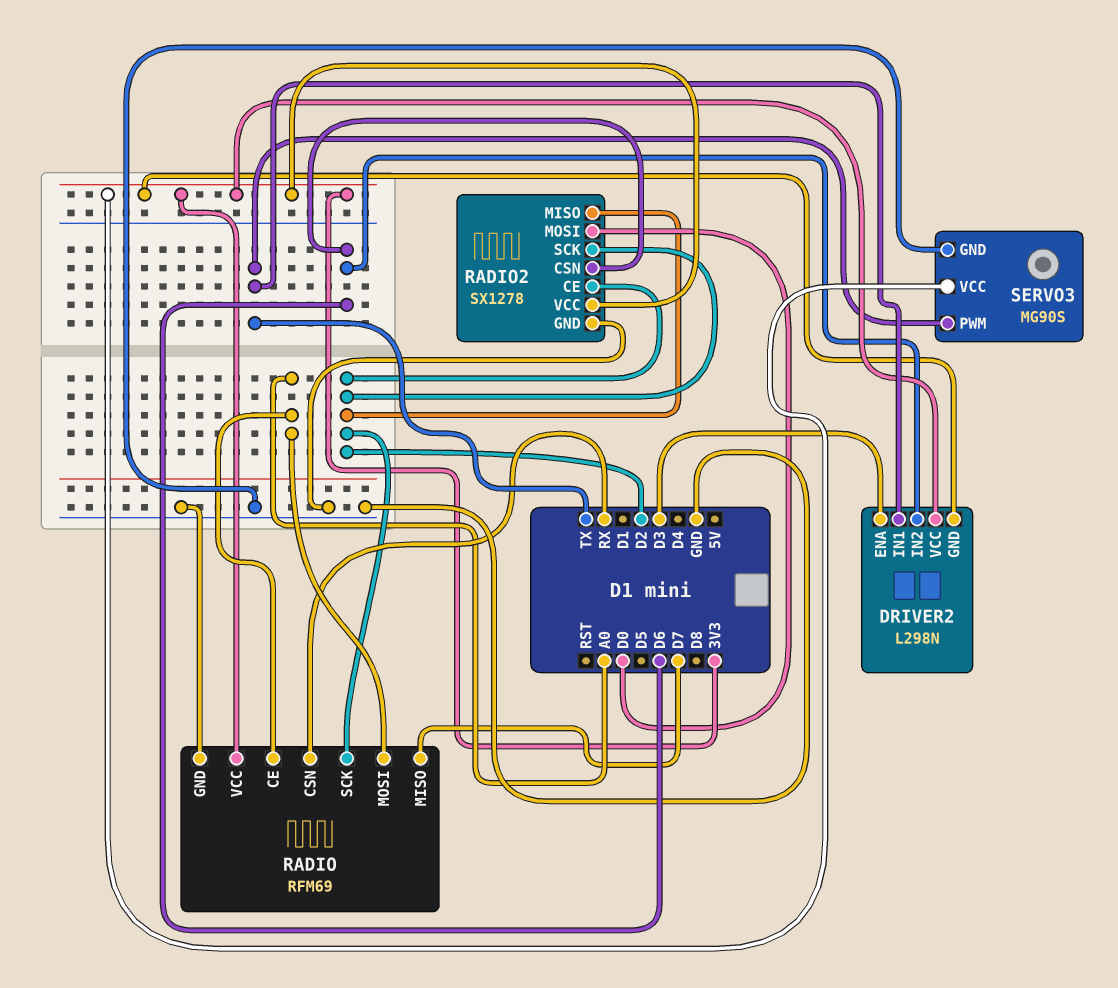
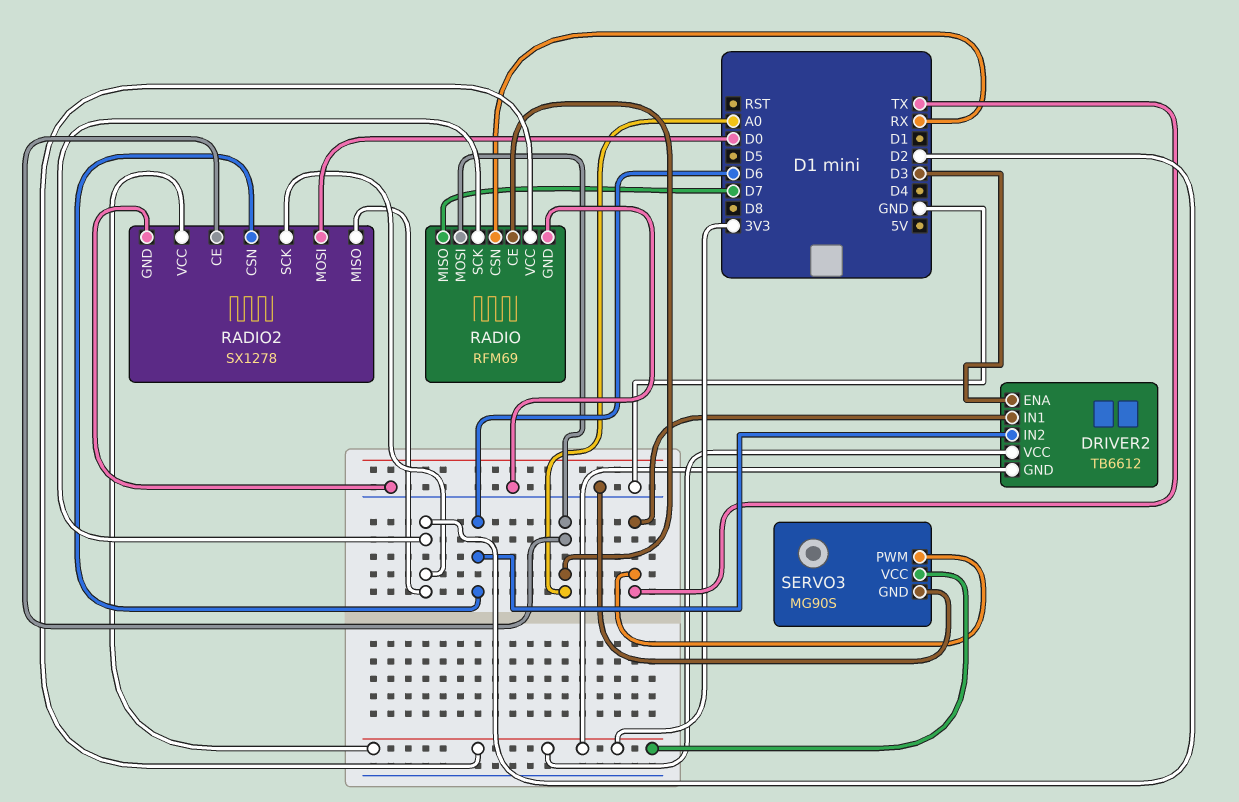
DRIVER2: L298N -> TB6612
RADIO2 pin CE: D2 -> A0

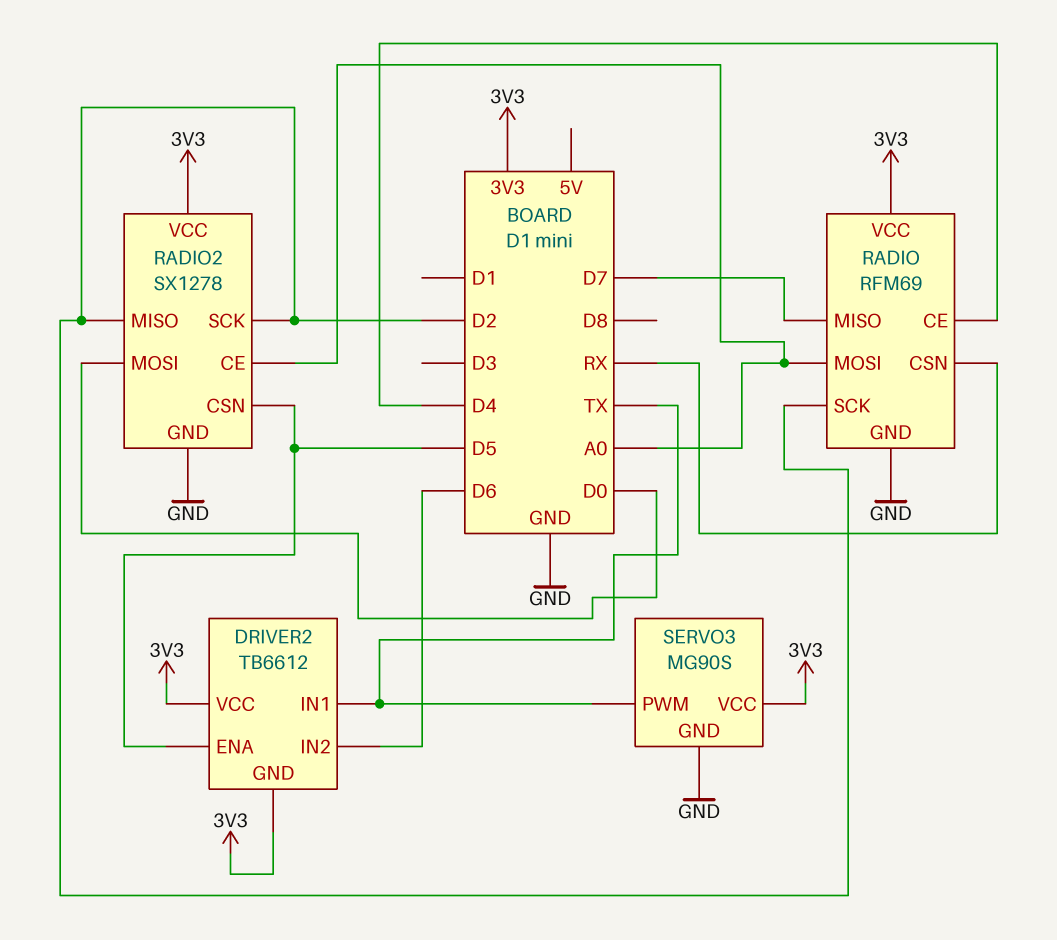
DRIVER2 pin ENA: D3 -> D5
RADIO pin CE: A0 -> D4
RADIO2 pin CSN: D6 -> D5

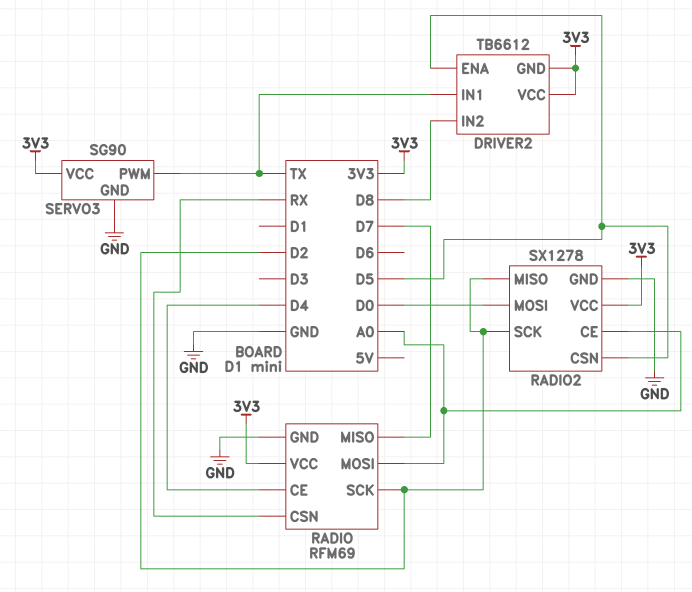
DRIVER2 pin IN2: D6 -> D8
SERVO3: MG90S -> SG90

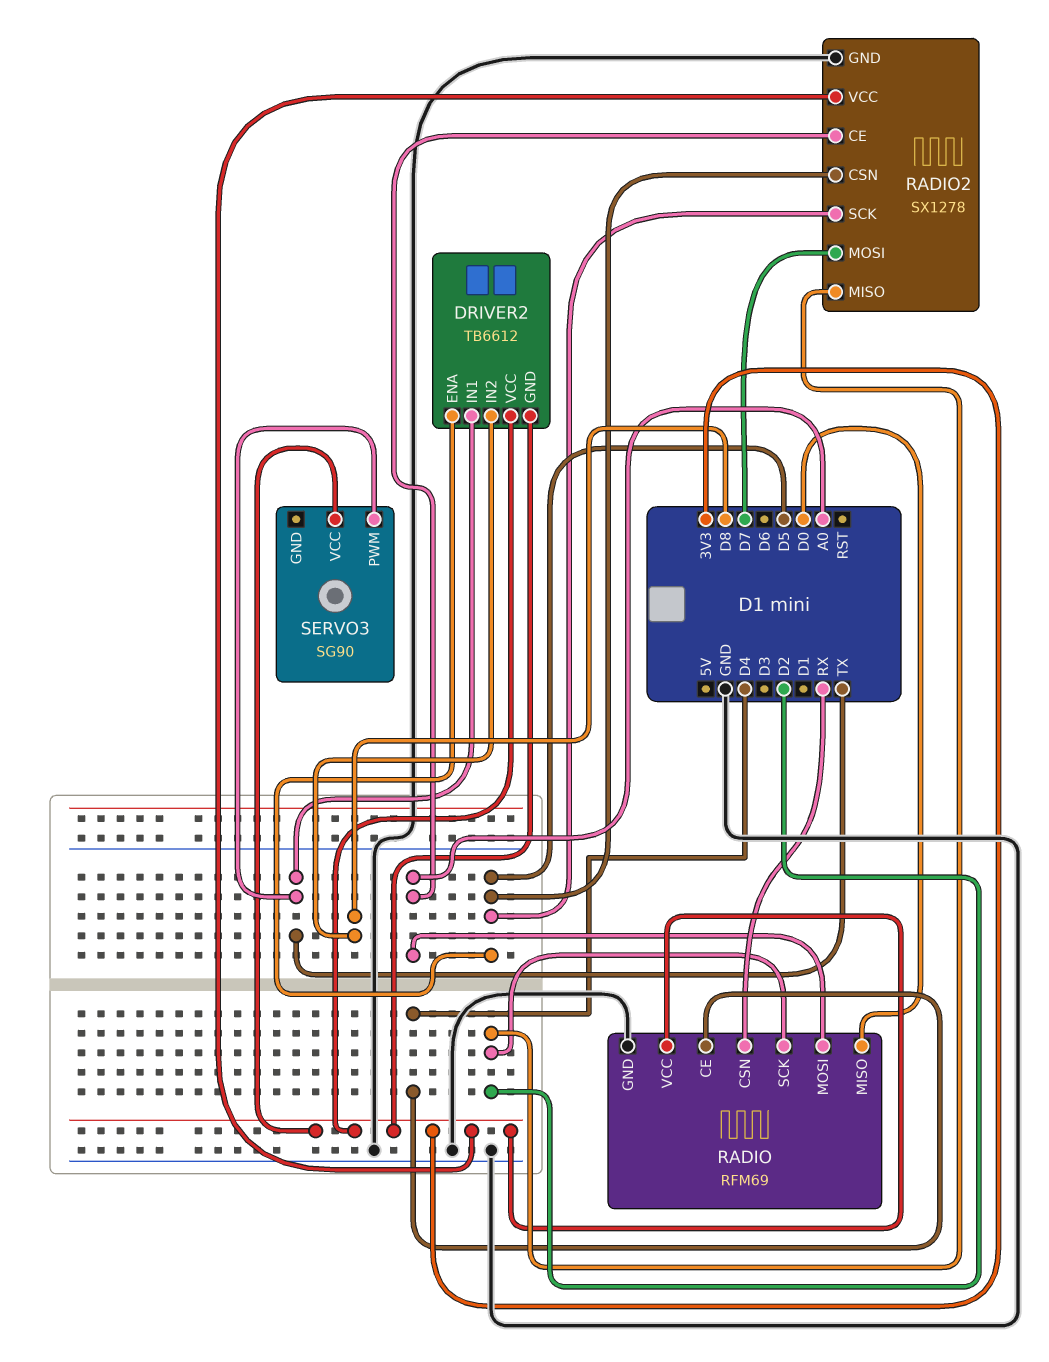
RADIO pin MISO: D7 -> D0
RADIO2 pin MOSI: D0 -> D7
RADIO2 pin SCK: D2 -> D5
SERVO3 pin GND: GND -> none

